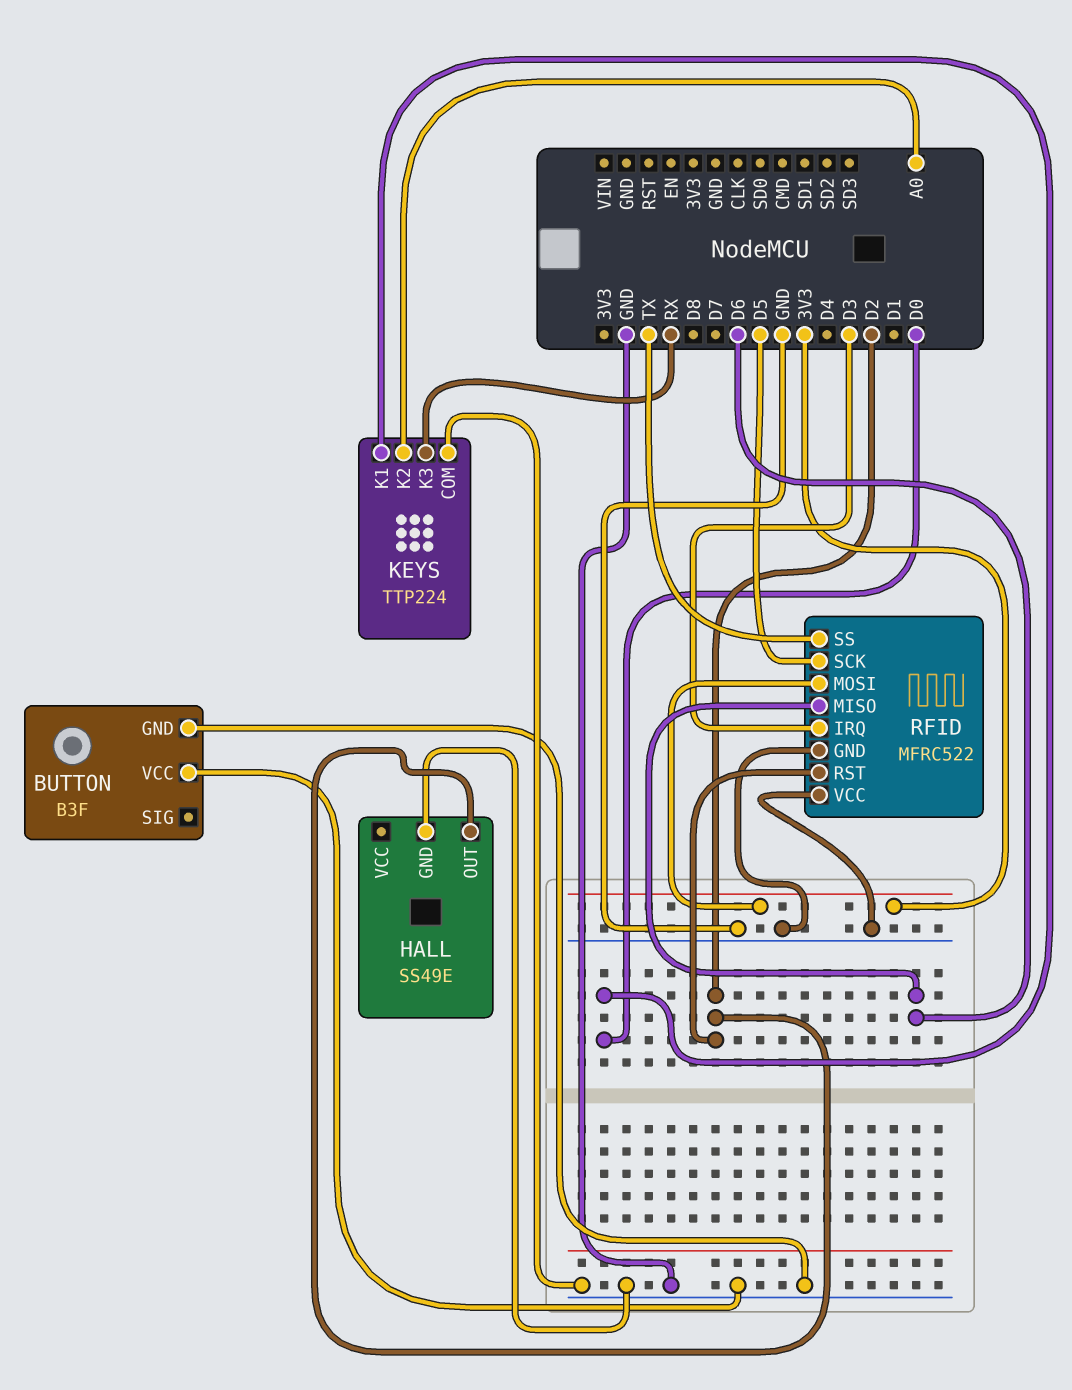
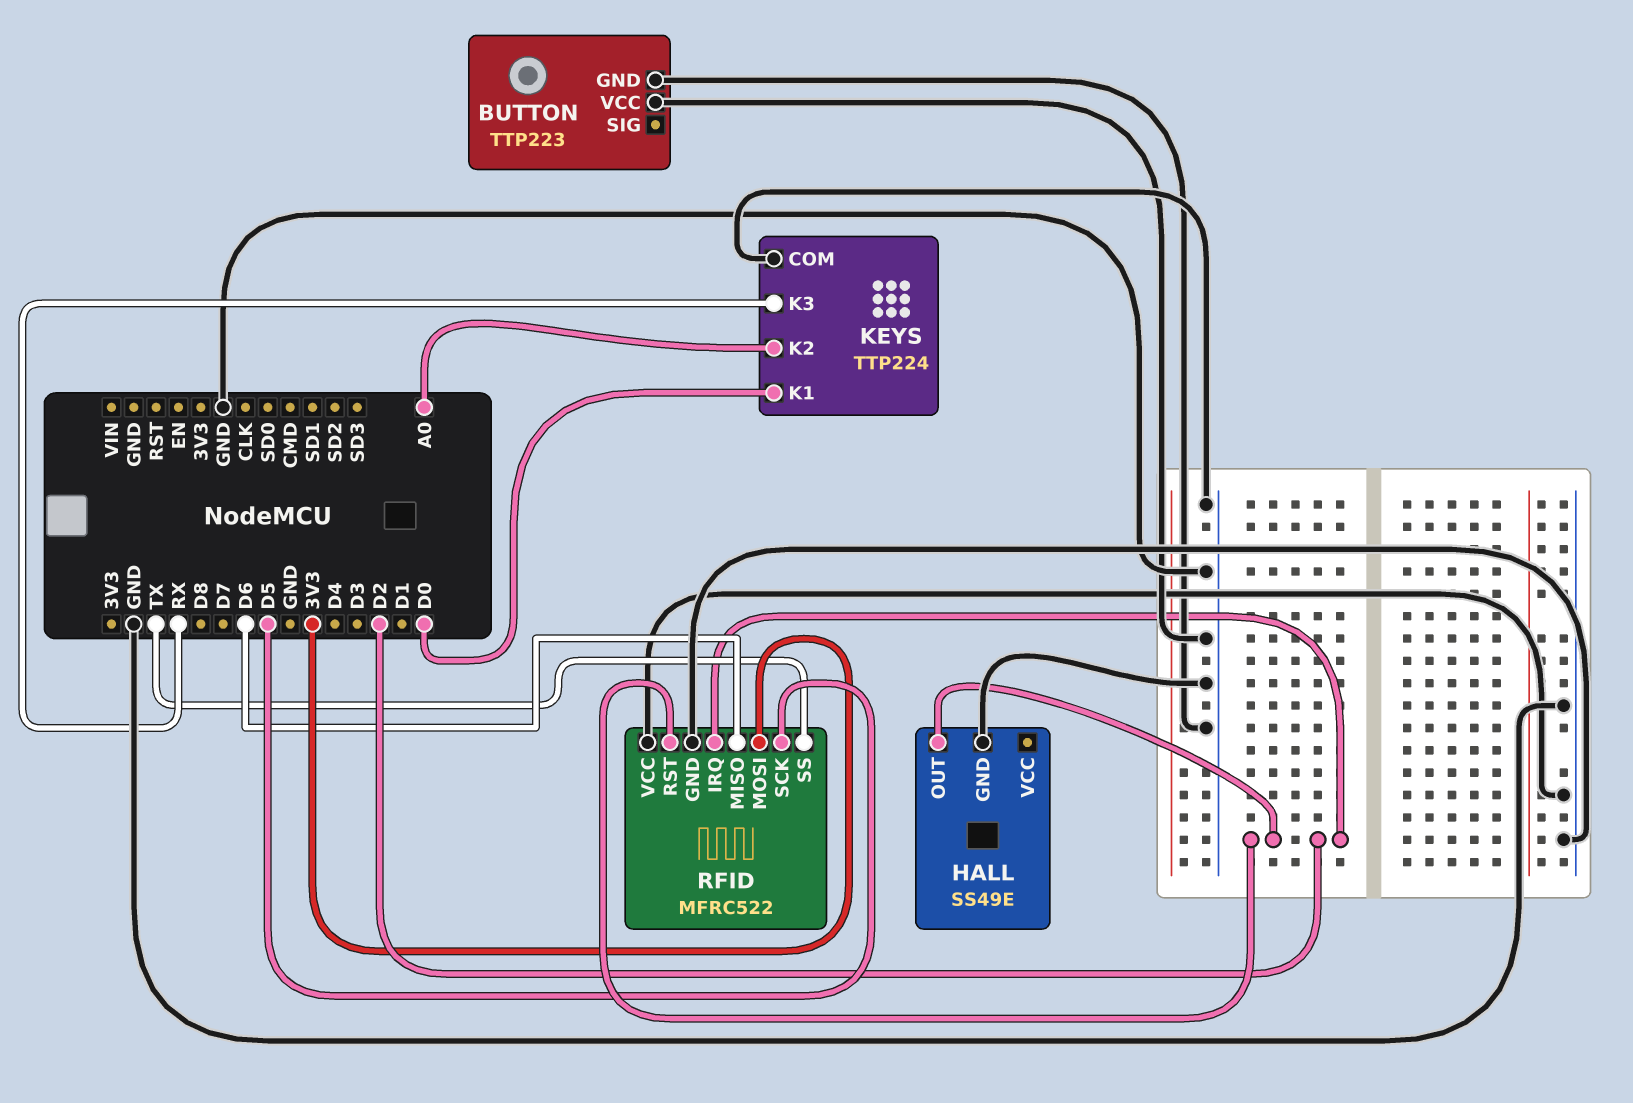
BUTTON: B3F -> TTP223
RFID pin IRQ: D3 -> D2

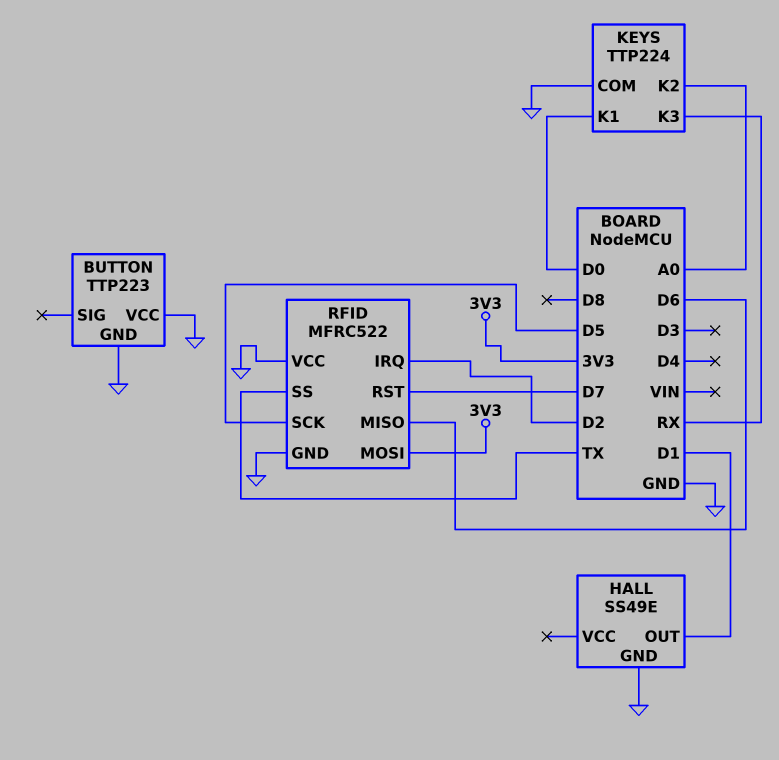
HALL pin OUT: D2 -> D1
RFID pin RST: D2 -> D7

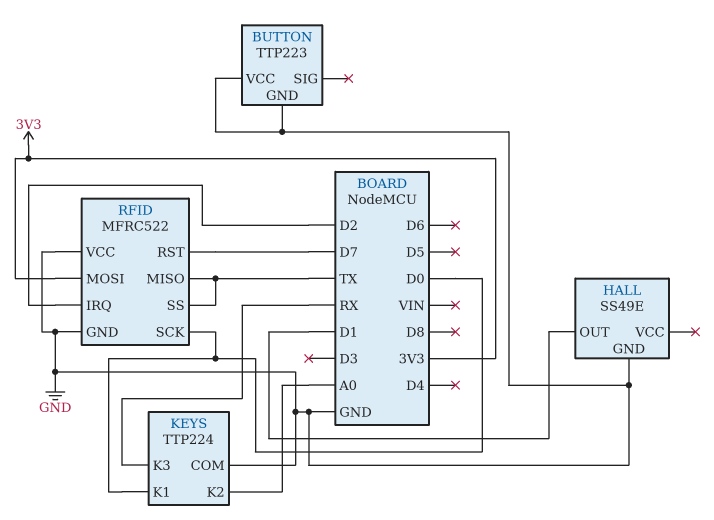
RFID pin MISO: D6 -> TX
RFID pin SCK: D5 -> D0

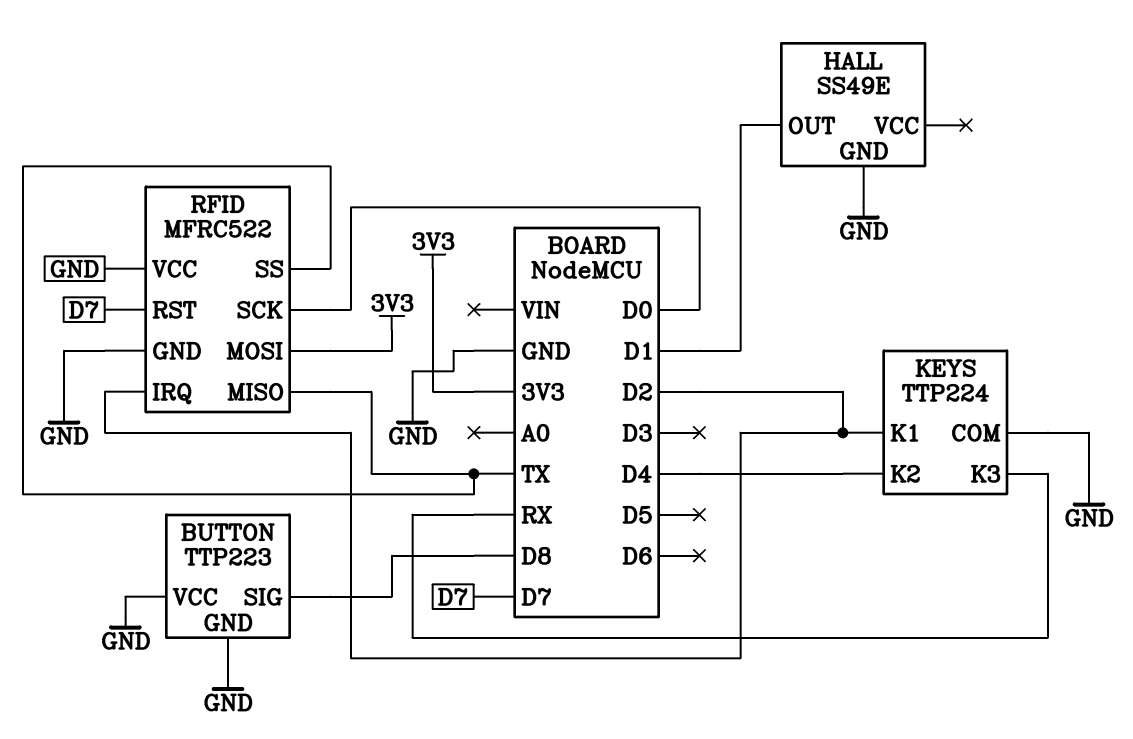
BUTTON pin SIG: none -> D8
KEYS pin K1: D0 -> D2
KEYS pin K2: A0 -> D4

